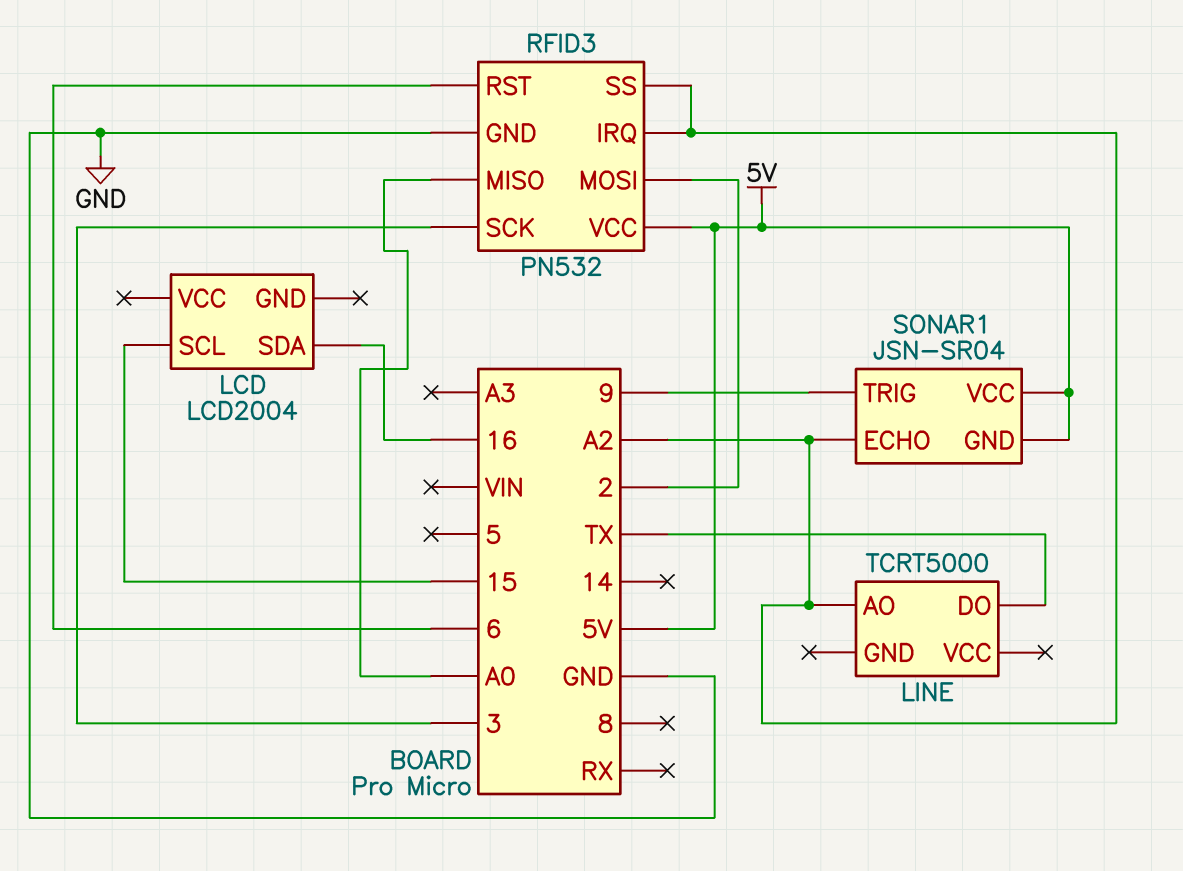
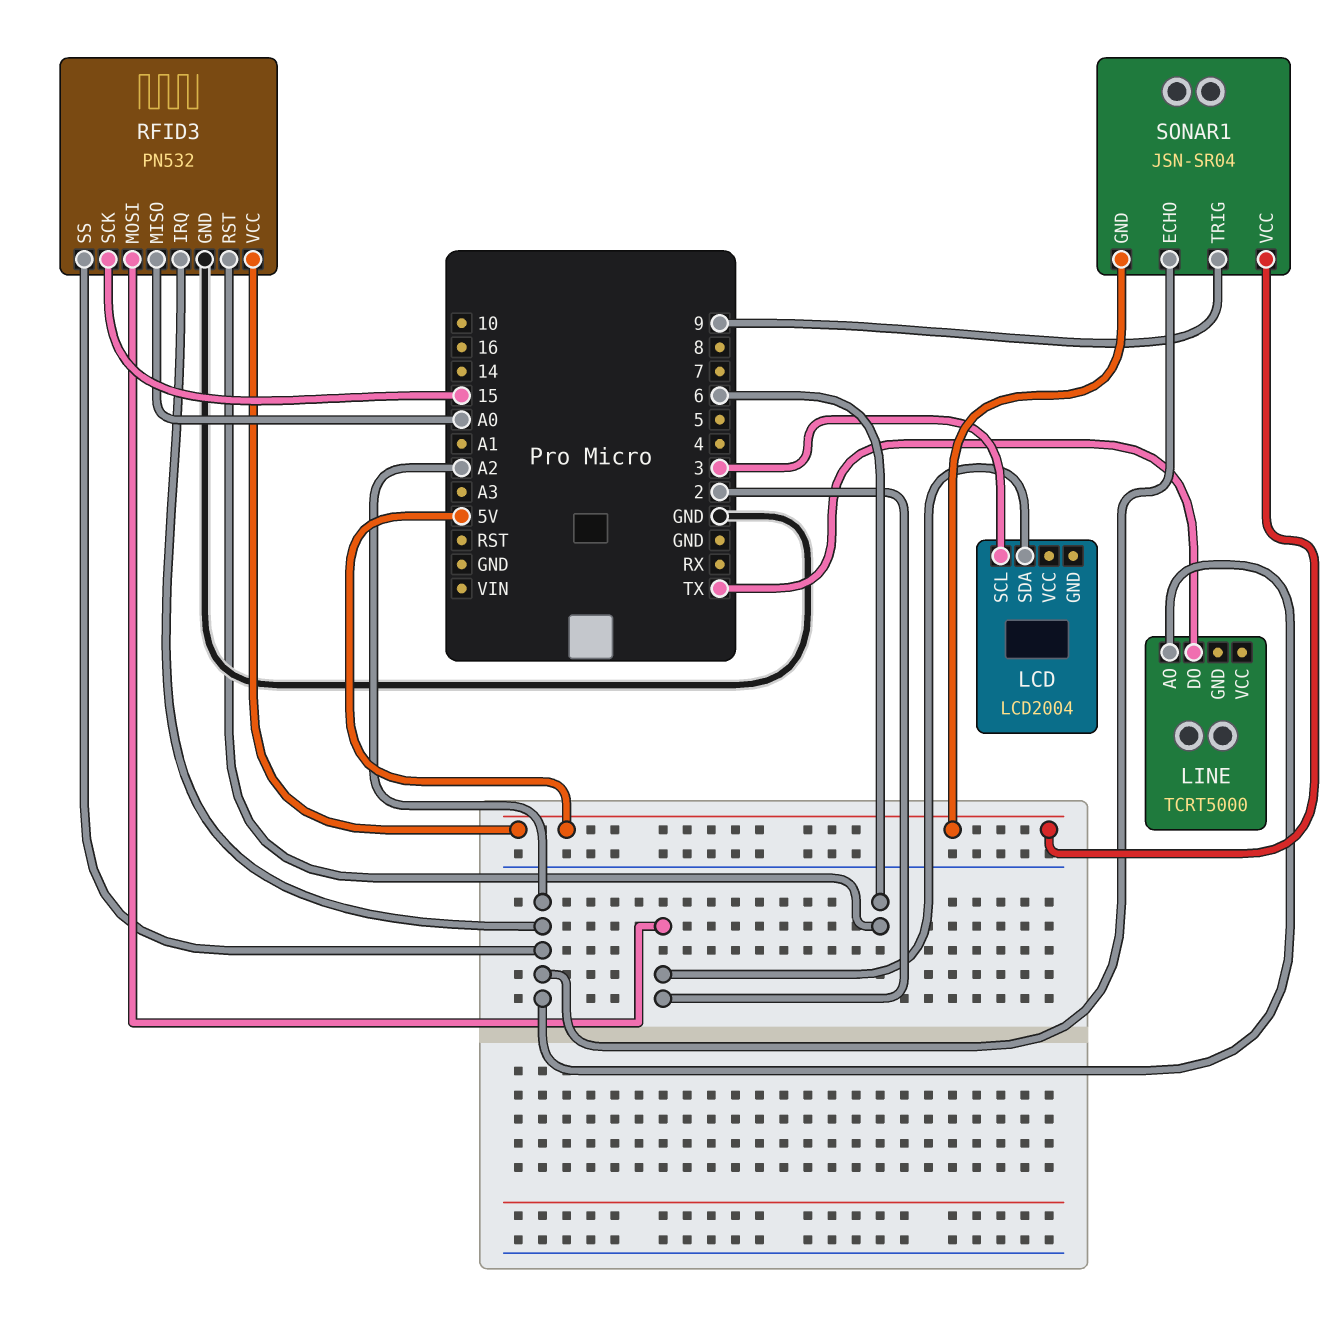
LCD pin SCL: 15 -> 3
LCD pin SDA: 16 -> 2
RFID3 pin SCK: 3 -> 15

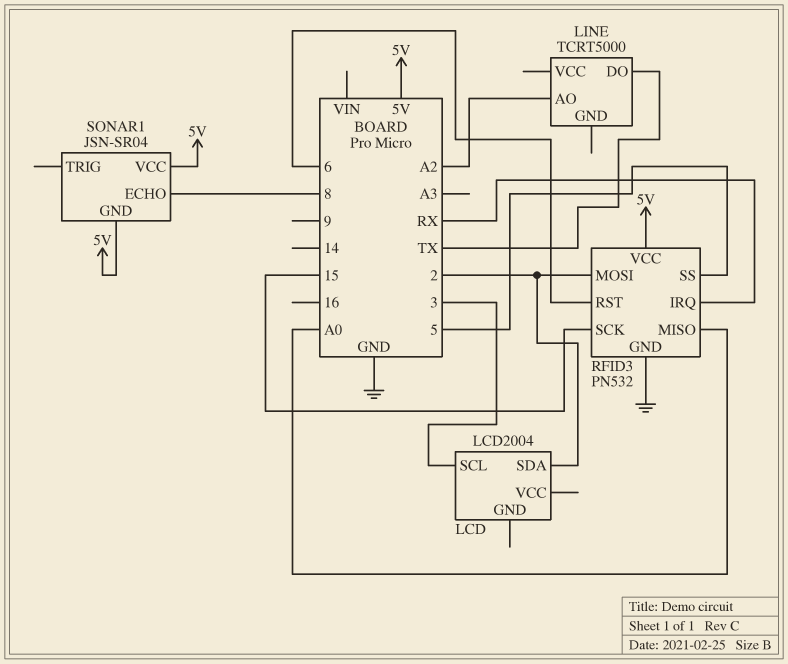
RFID3 pin IRQ: A2 -> RX
RFID3 pin SS: A2 -> 5
SONAR1 pin ECHO: A2 -> 8
SONAR1 pin TRIG: 9 -> none

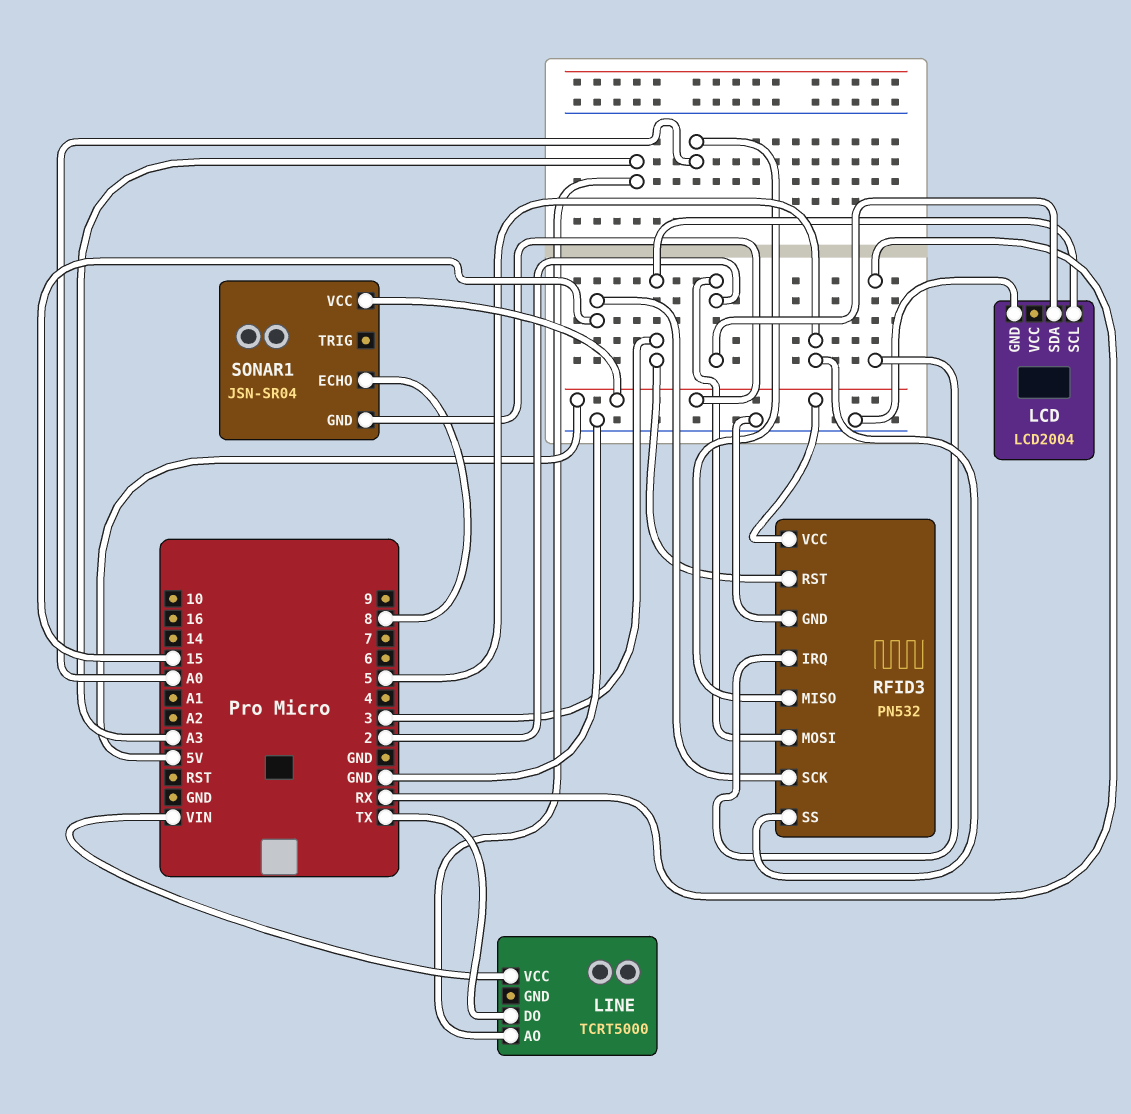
LCD pin GND: none -> GND
LINE pin AO: A2 -> A3
LINE pin VCC: none -> VIN
RFID3 pin RST: 6 -> 3

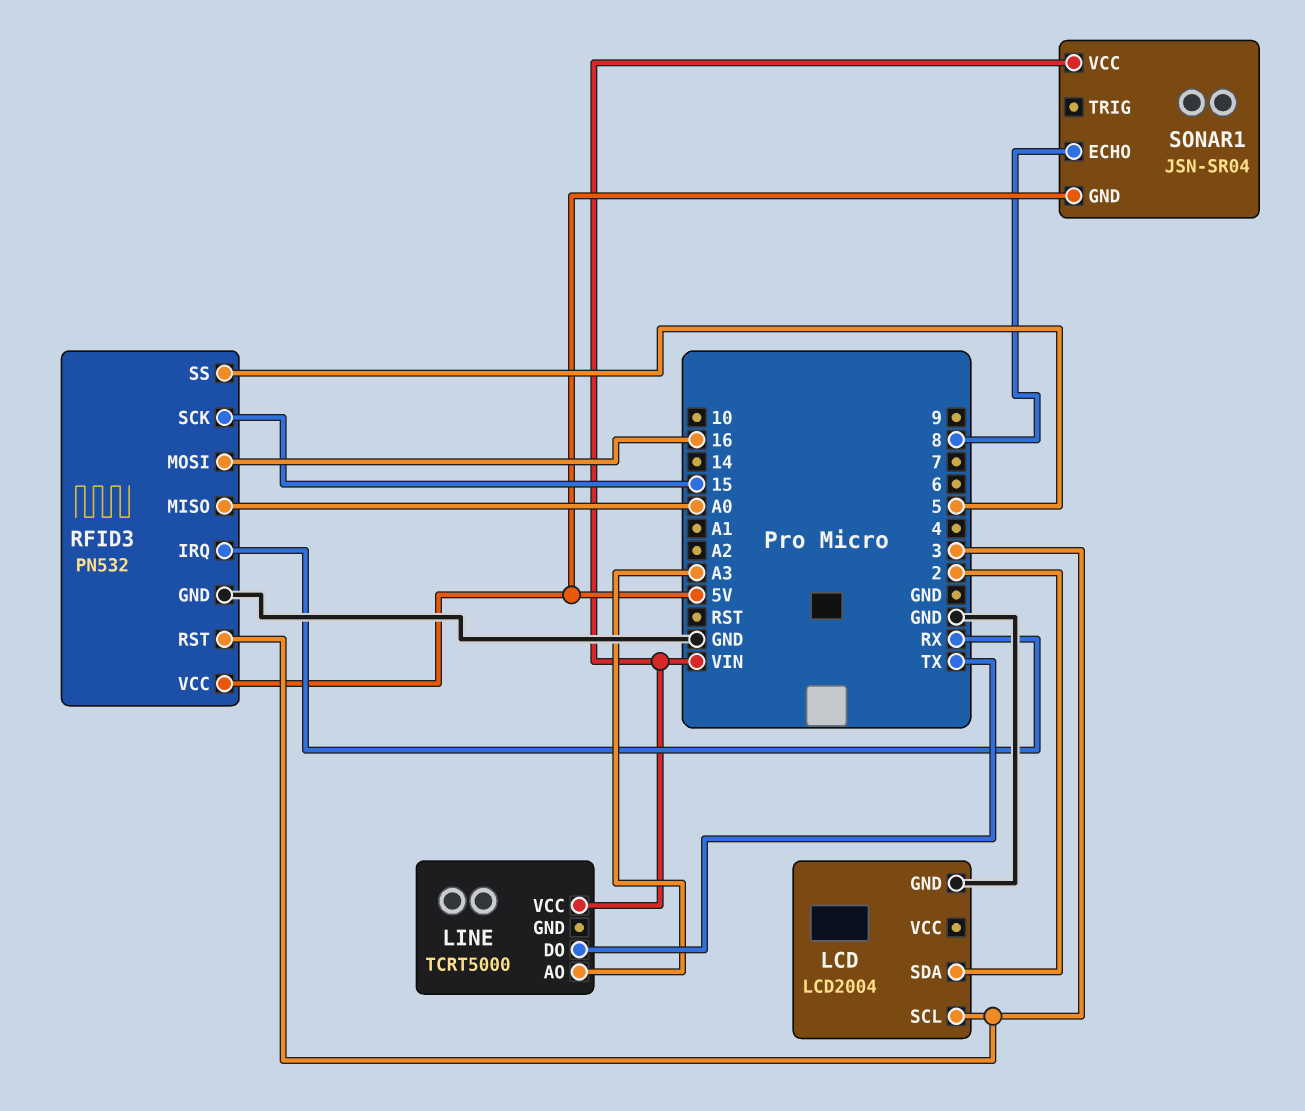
RFID3 pin MOSI: 2 -> 16
SONAR1 pin VCC: 5V -> VIN

